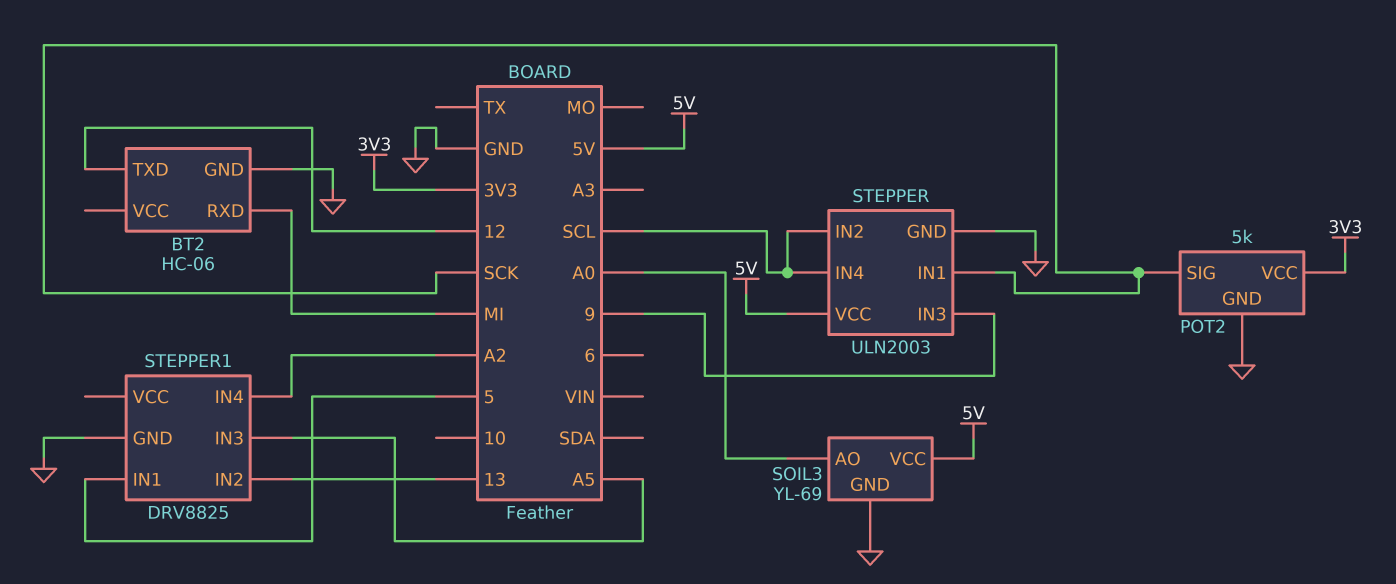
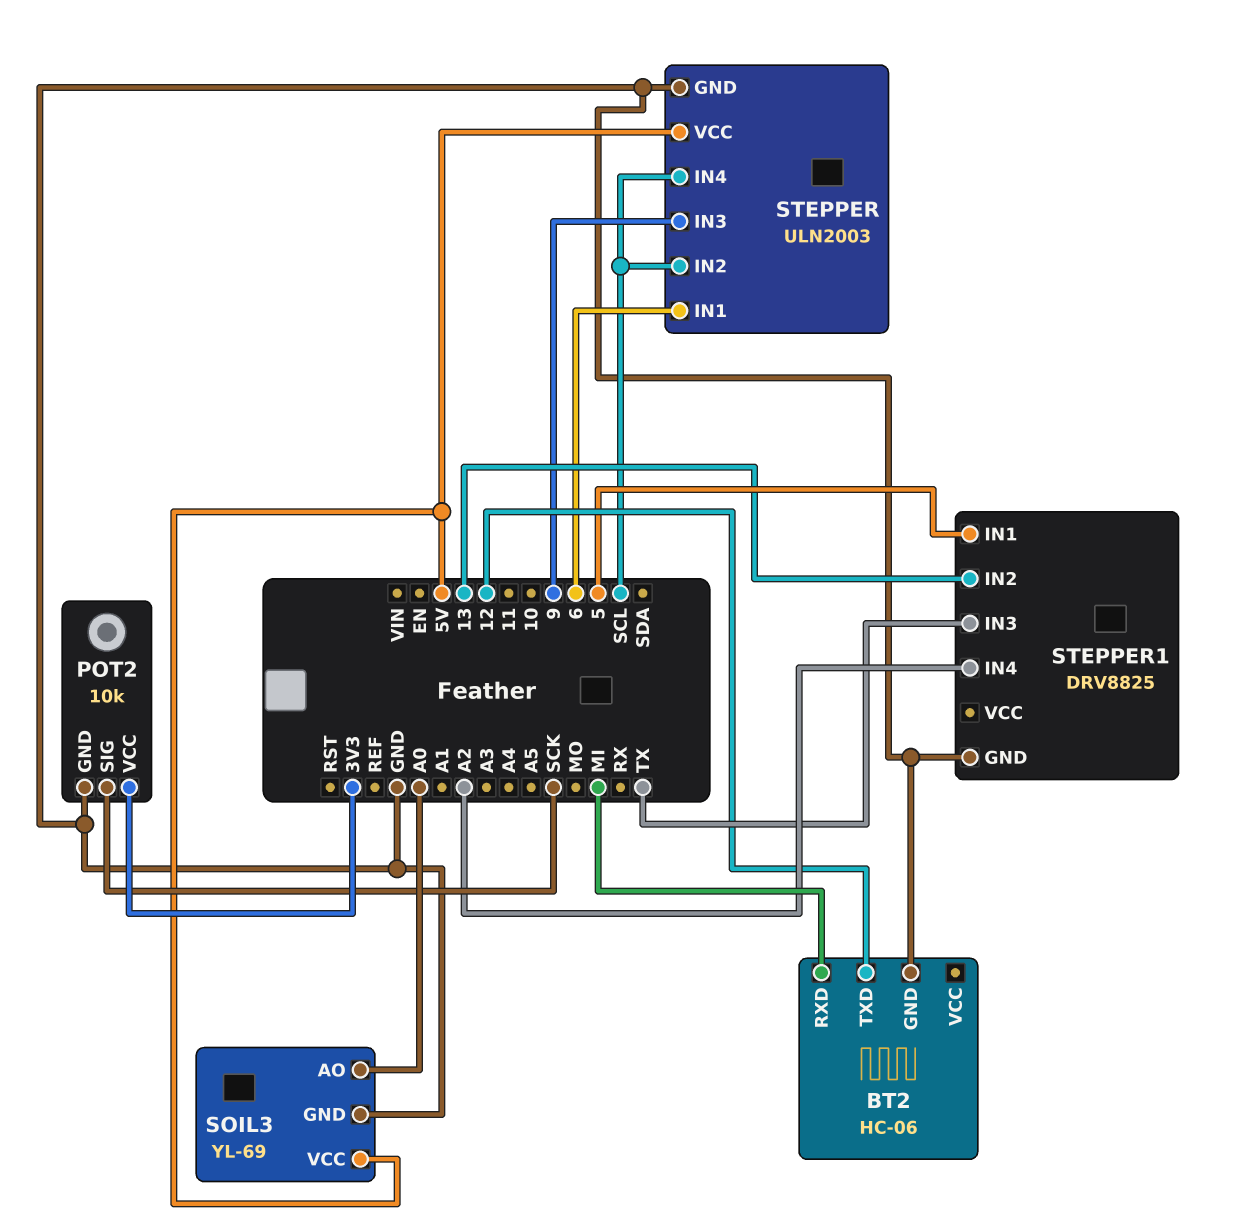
POT2: 5k -> 10k
STEPPER pin IN1: SCK -> 6
STEPPER1 pin IN3: A5 -> TX

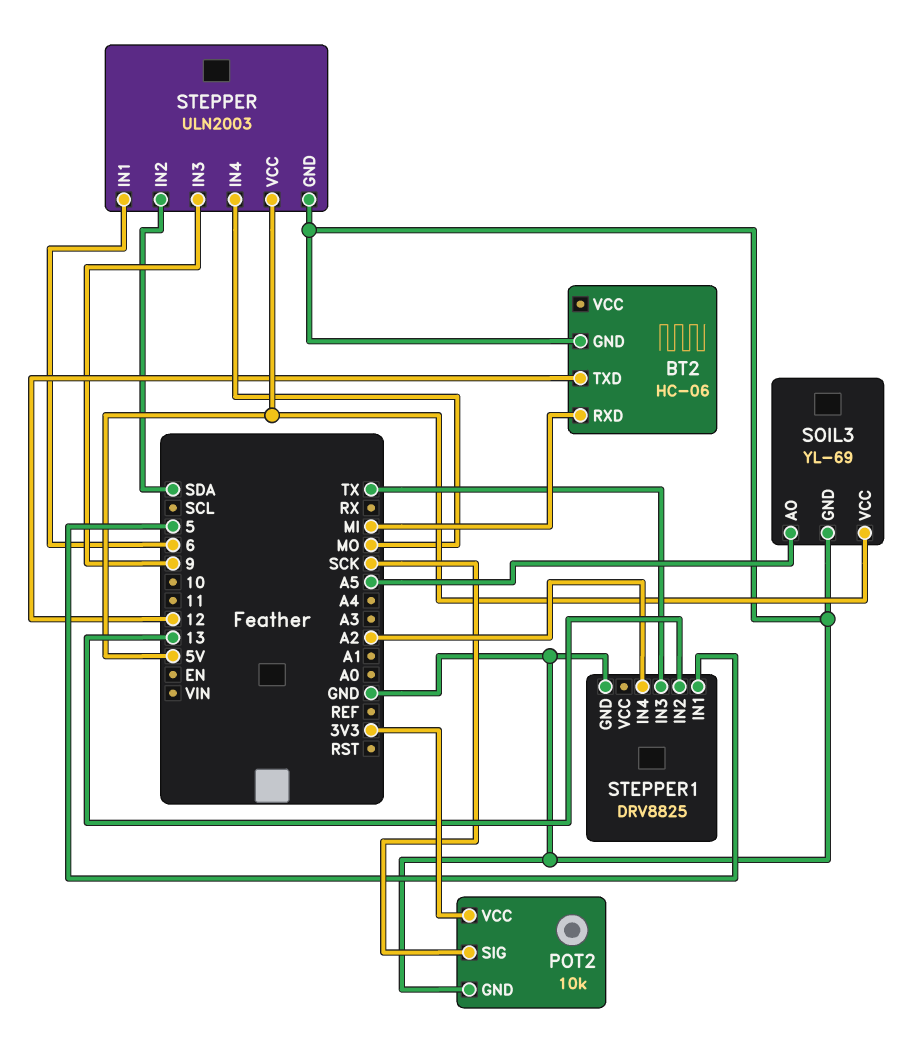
SOIL3 pin AO: A0 -> A5
STEPPER pin IN2: SCL -> SDA
STEPPER pin IN4: SCL -> MO

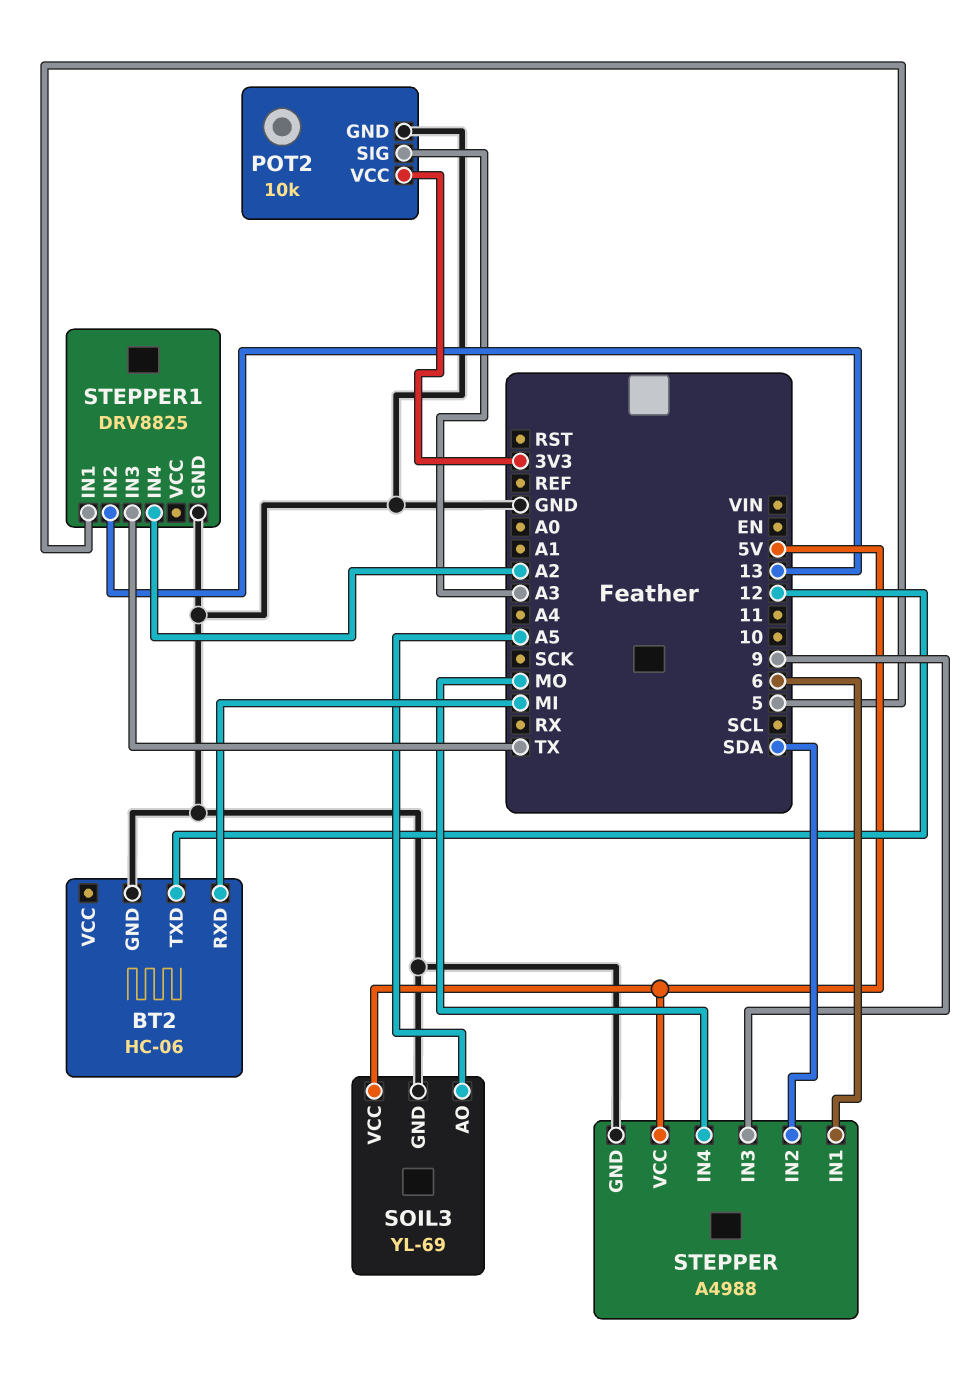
POT2 pin SIG: SCK -> A3
STEPPER: ULN2003 -> A4988

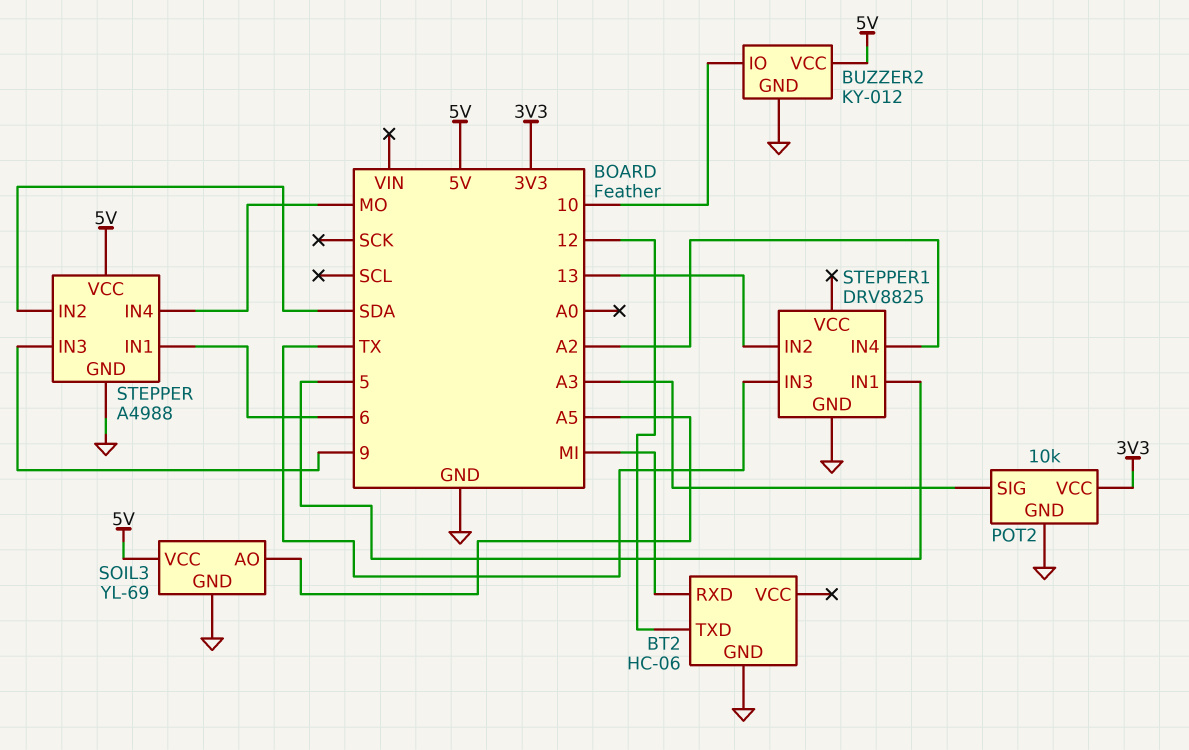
BUZZER2: none -> KY-012
BUZZER2 pin GND: none -> GND
BUZZER2 pin IO: none -> 10
BUZZER2 pin VCC: none -> 5V

